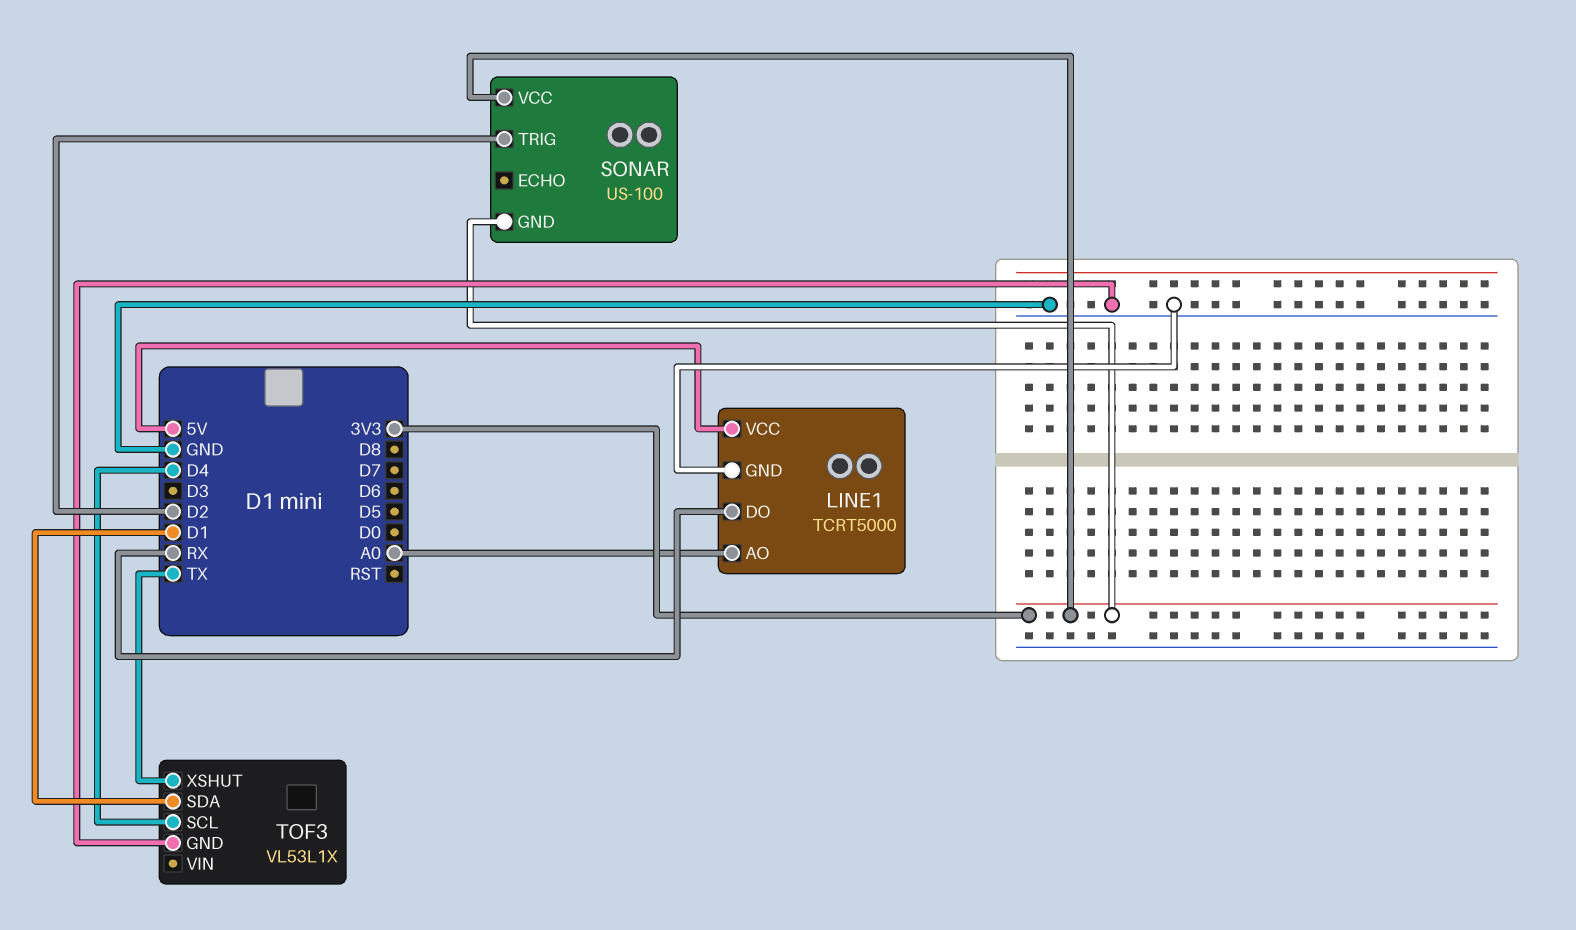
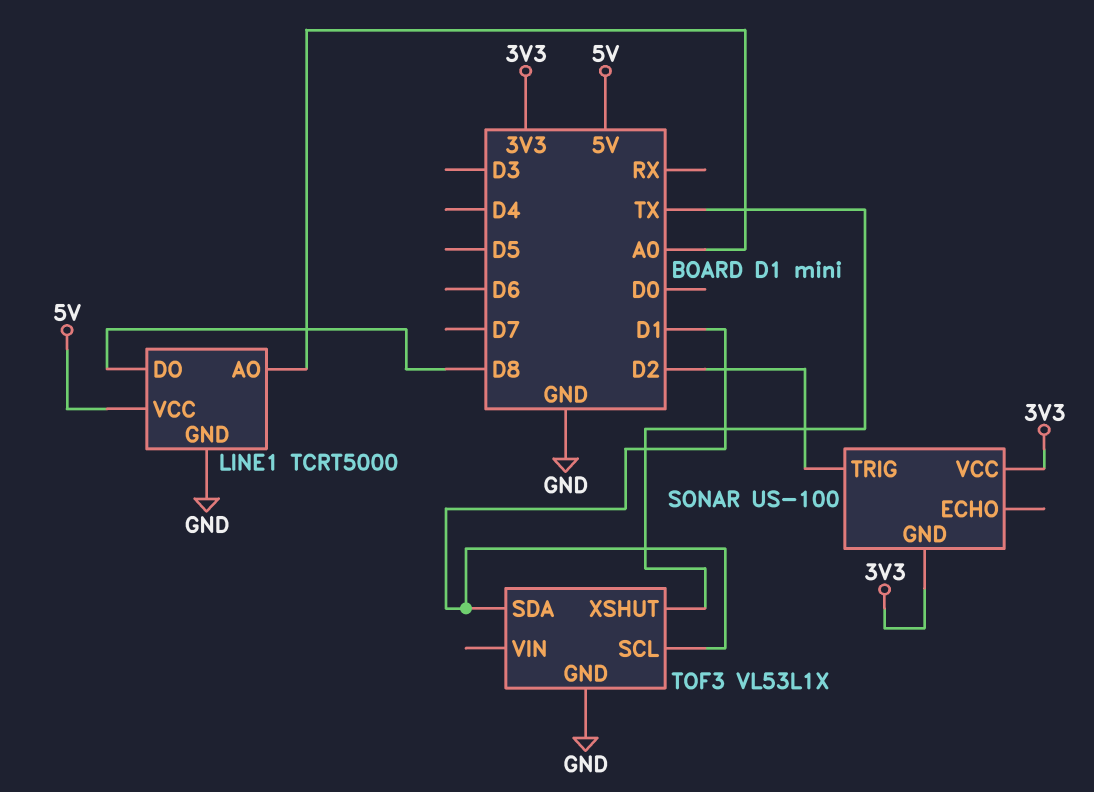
LINE1 pin DO: RX -> D8
TOF3 pin SCL: D4 -> D1

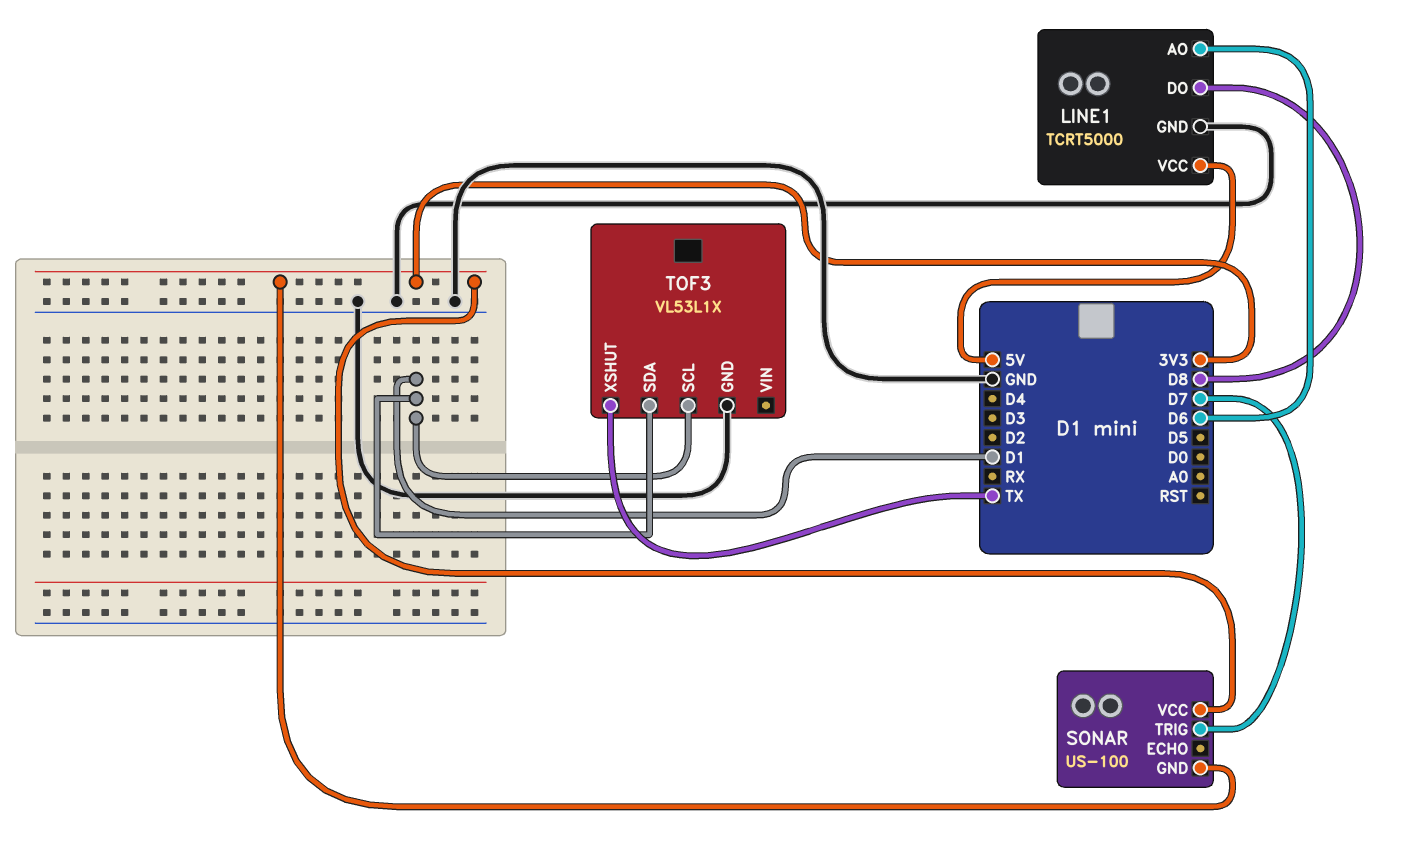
LINE1 pin AO: A0 -> D6
SONAR pin TRIG: D2 -> D7

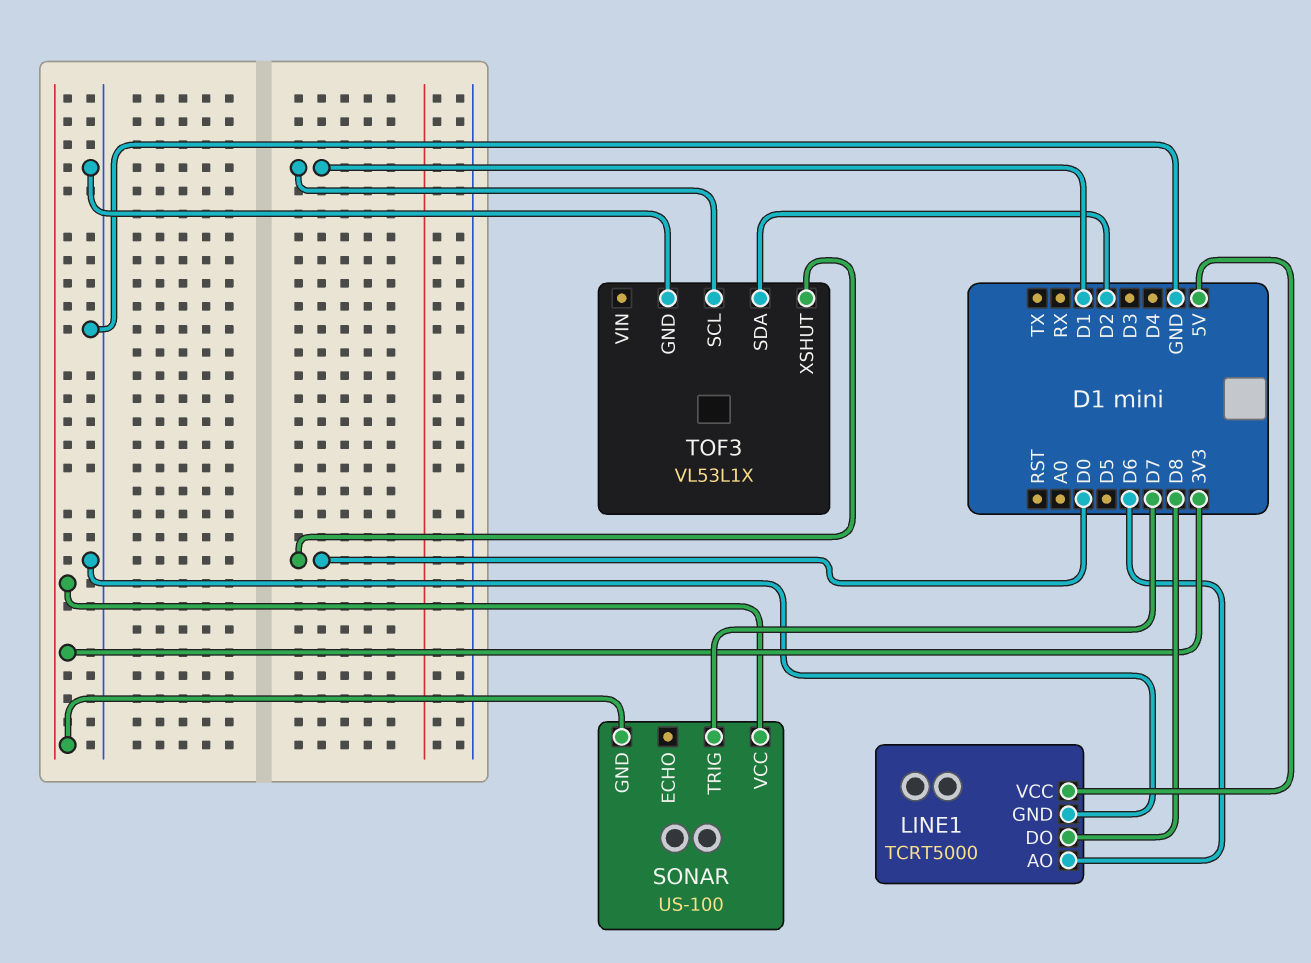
TOF3 pin SDA: D1 -> D2
TOF3 pin XSHUT: TX -> D0

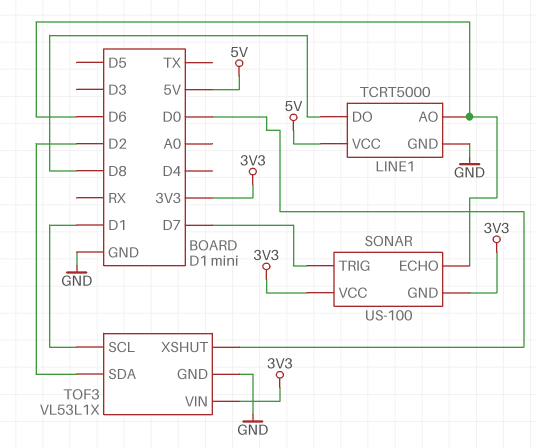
SONAR pin ECHO: none -> D6
TOF3 pin VIN: none -> 3V3

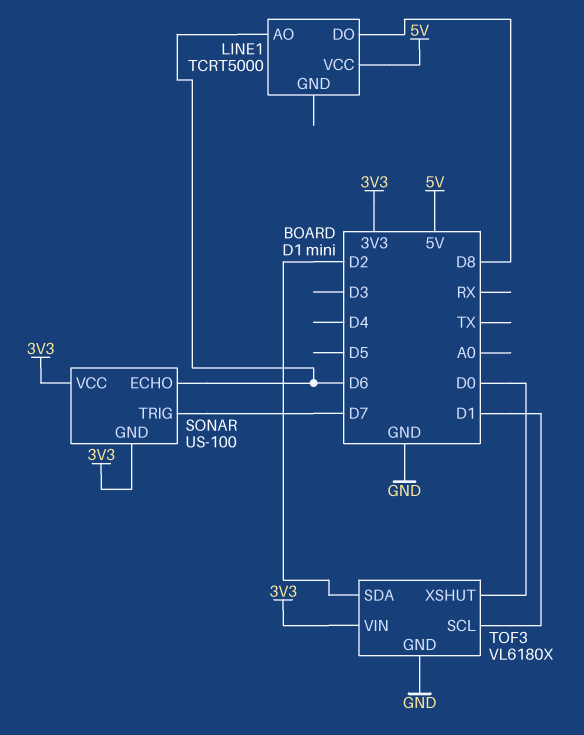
LINE1 pin GND: GND -> none
TOF3: VL53L1X -> VL6180X

